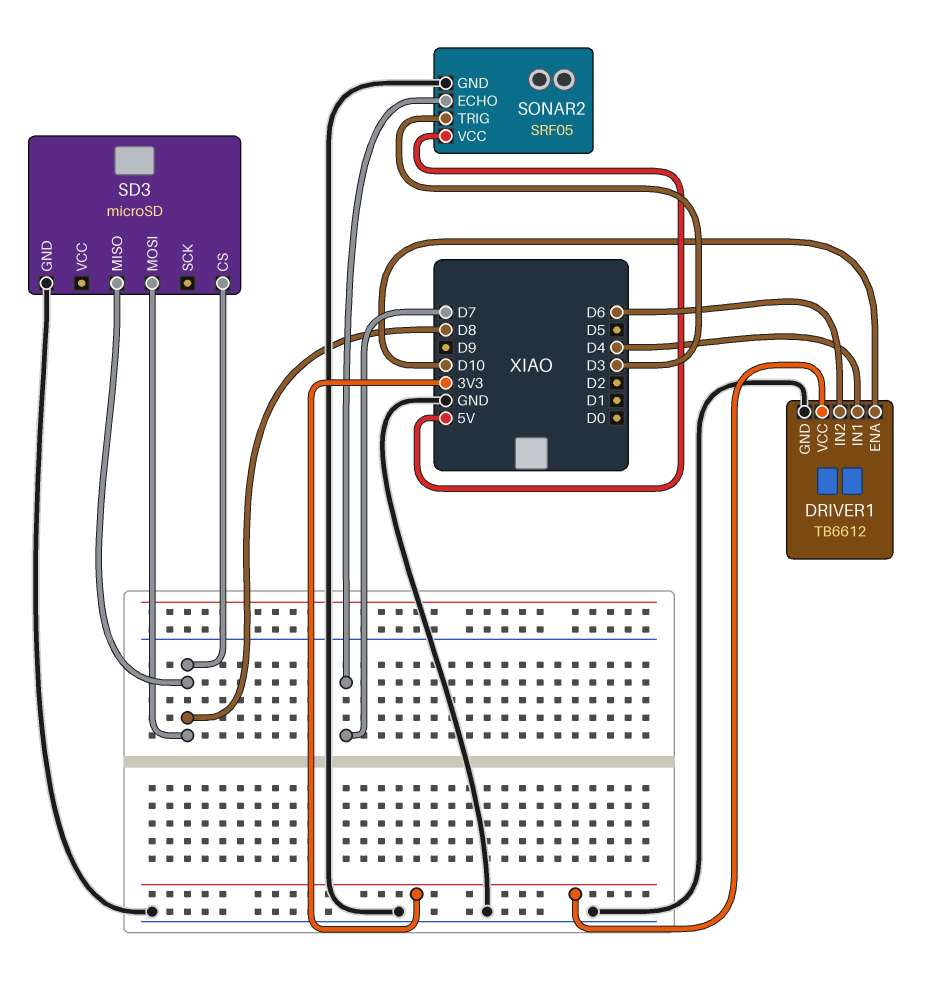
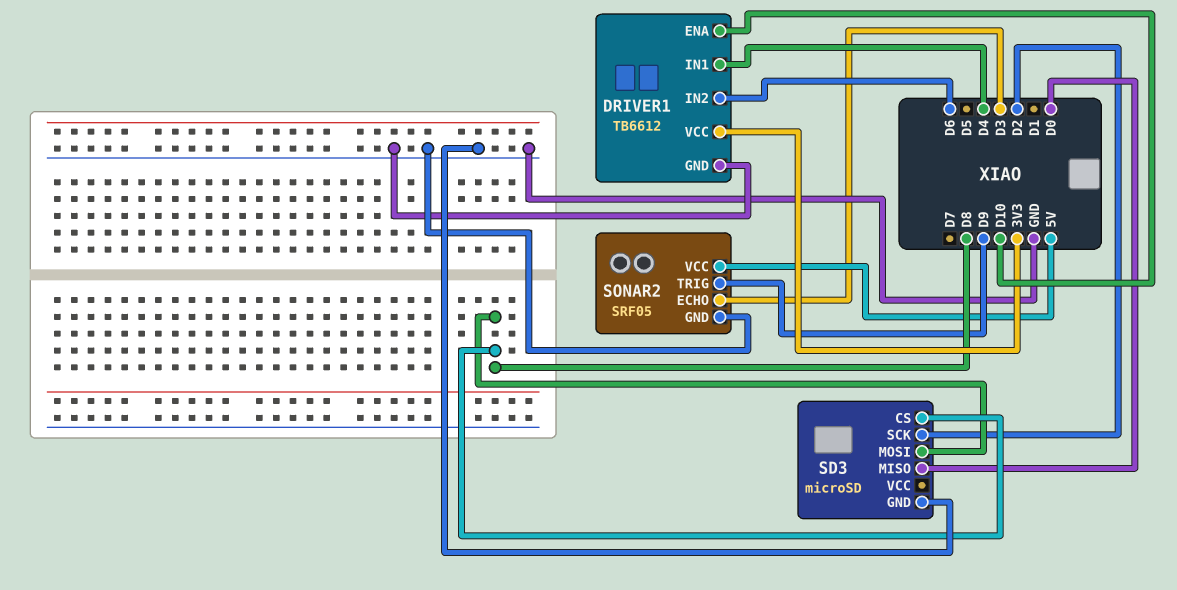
SD3 pin MISO: D8 -> D0
SD3 pin SCK: none -> D2
SONAR2 pin ECHO: D7 -> D3
SONAR2 pin TRIG: D3 -> D9

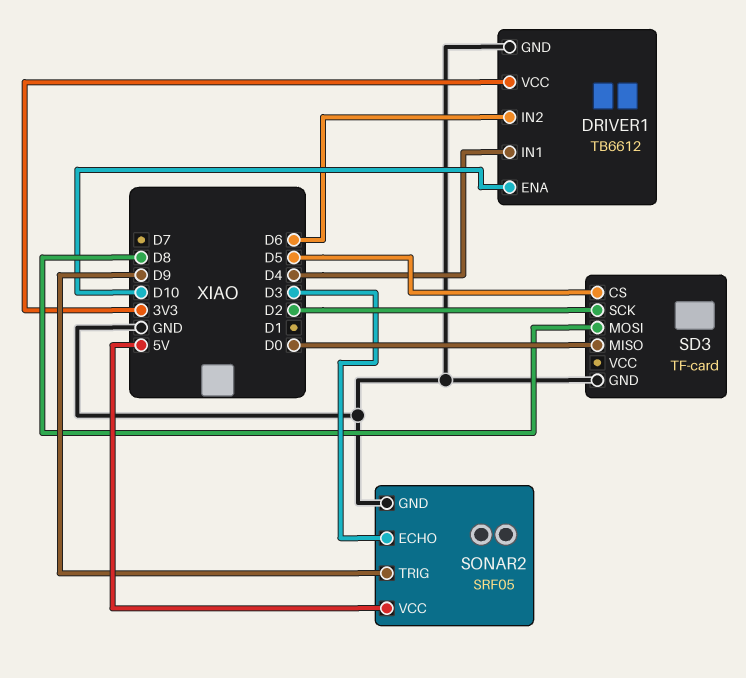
SD3: microSD -> TF-card
SD3 pin CS: D8 -> D5

